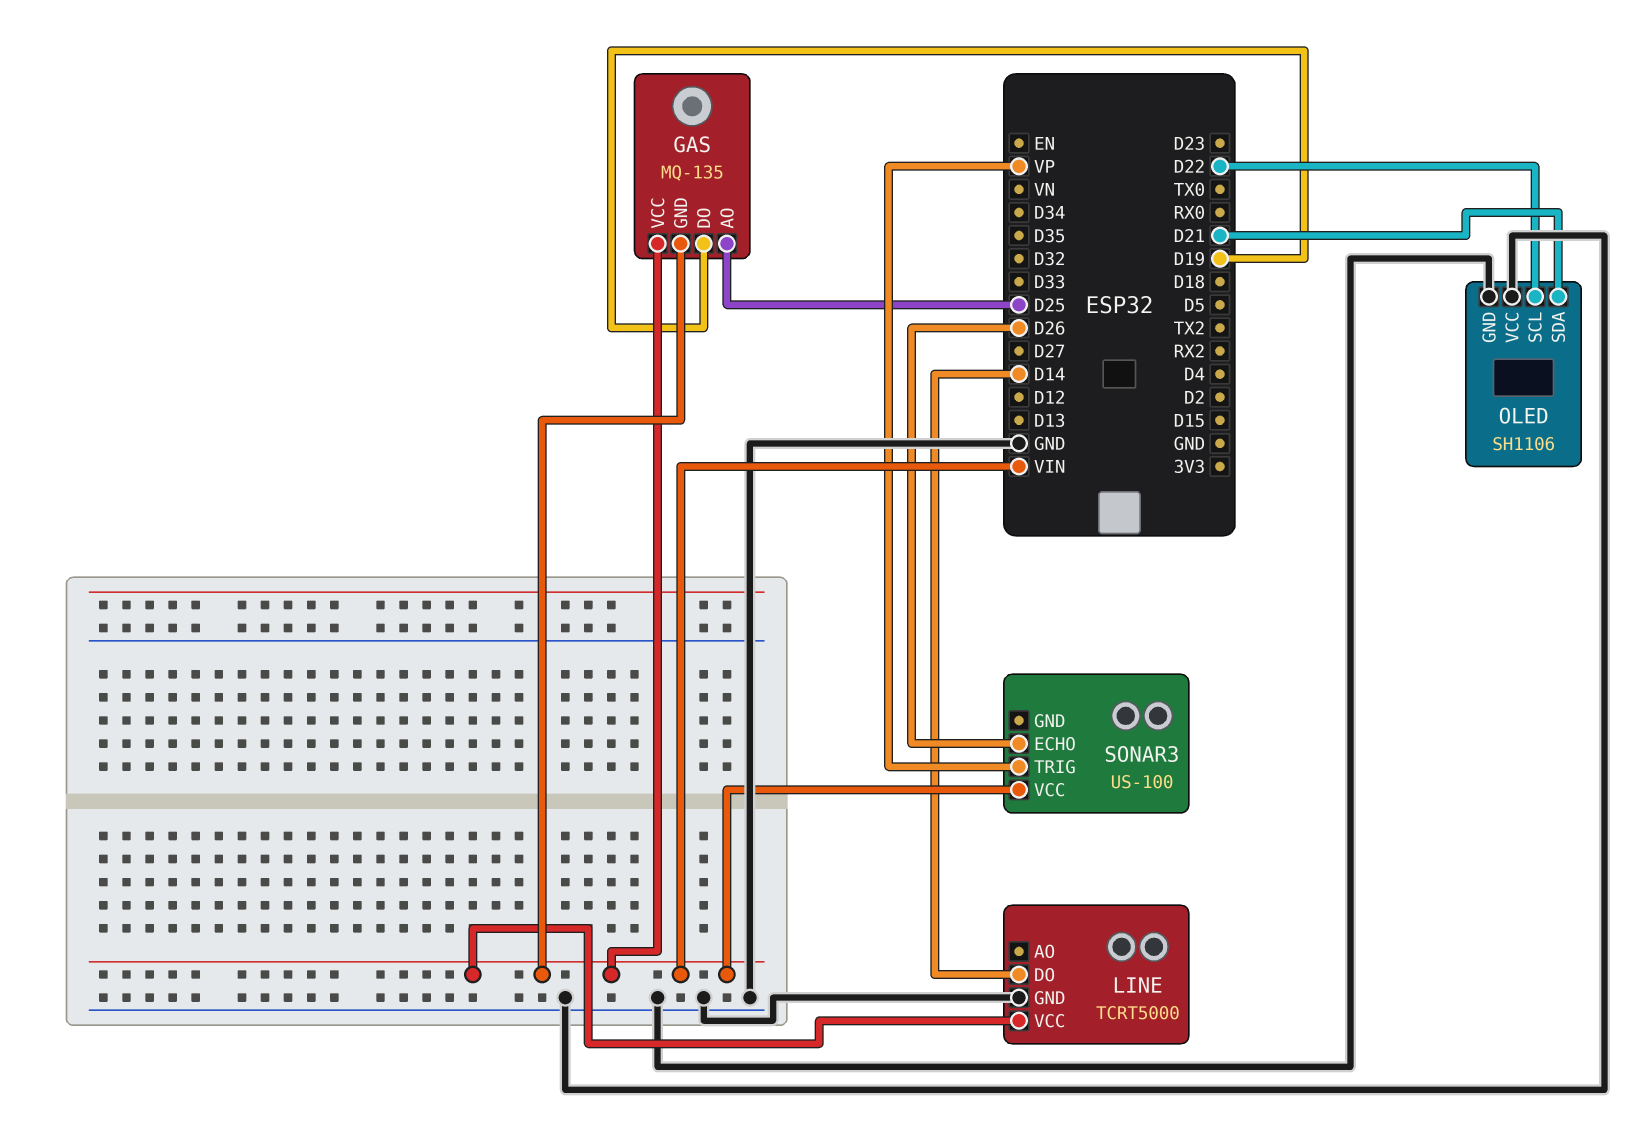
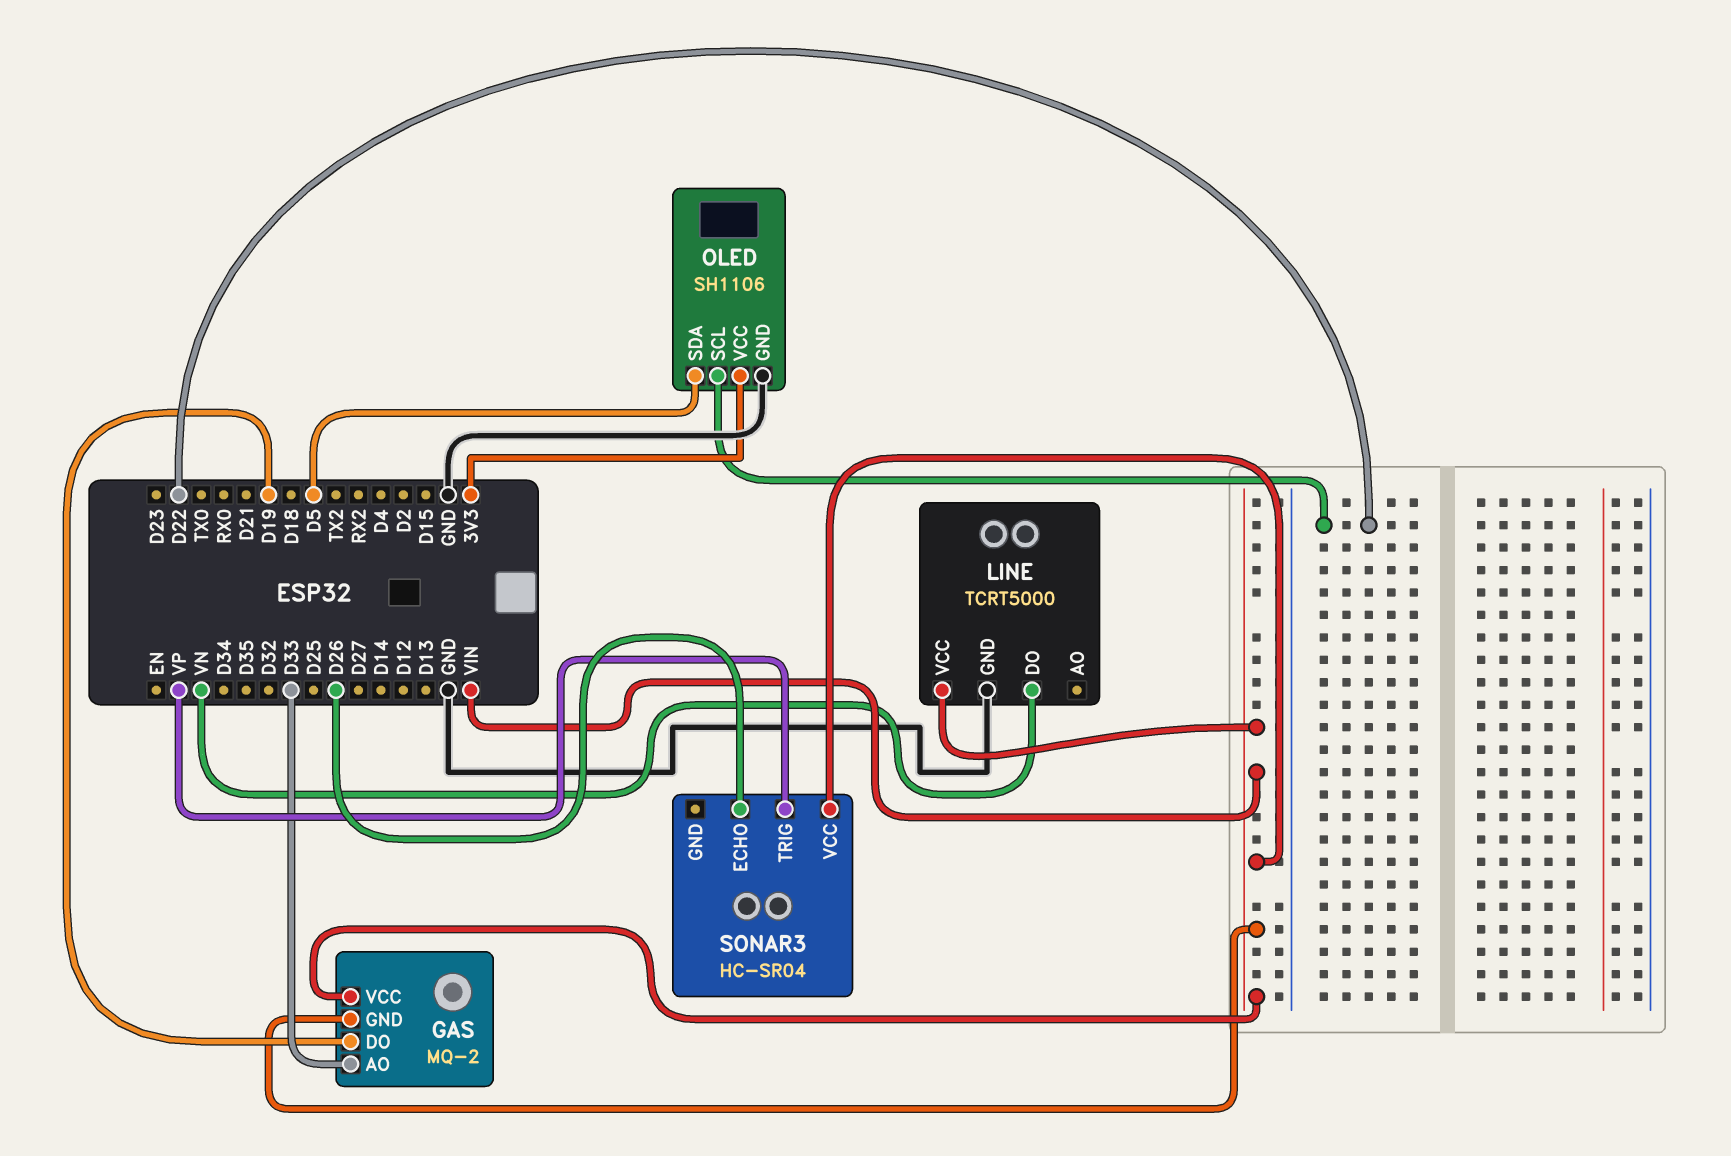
GAS: MQ-135 -> MQ-2
GAS pin AO: D25 -> D33
LINE pin DO: D14 -> VN
OLED pin SDA: D21 -> D5
OLED pin VCC: GND -> 3V3
SONAR3: US-100 -> HC-SR04

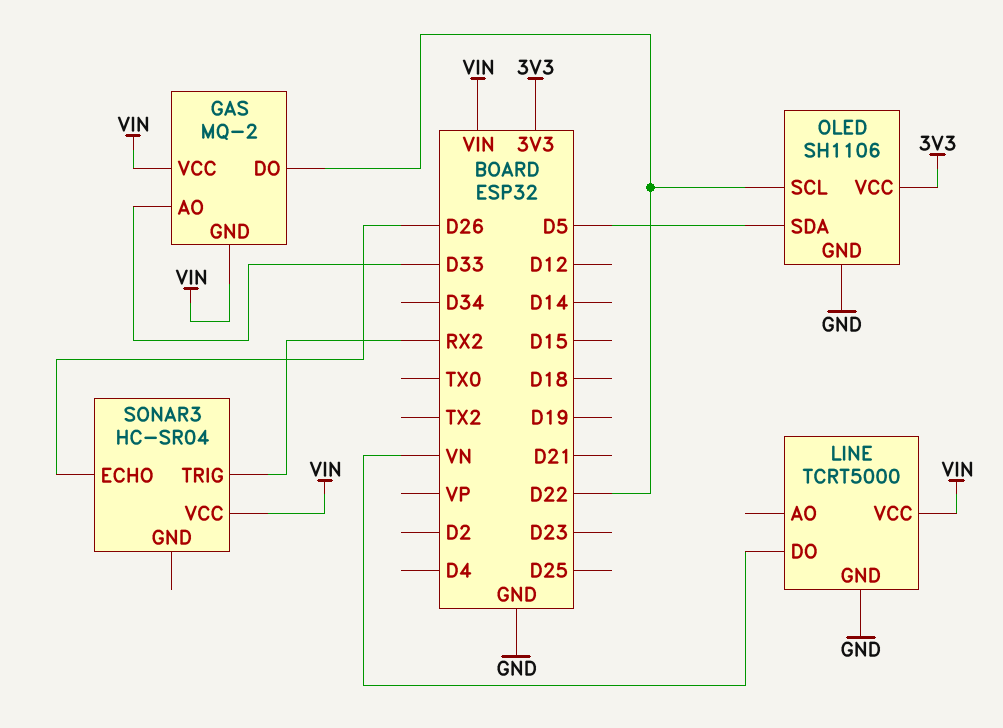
GAS pin DO: D19 -> D22
SONAR3 pin TRIG: VP -> RX2

